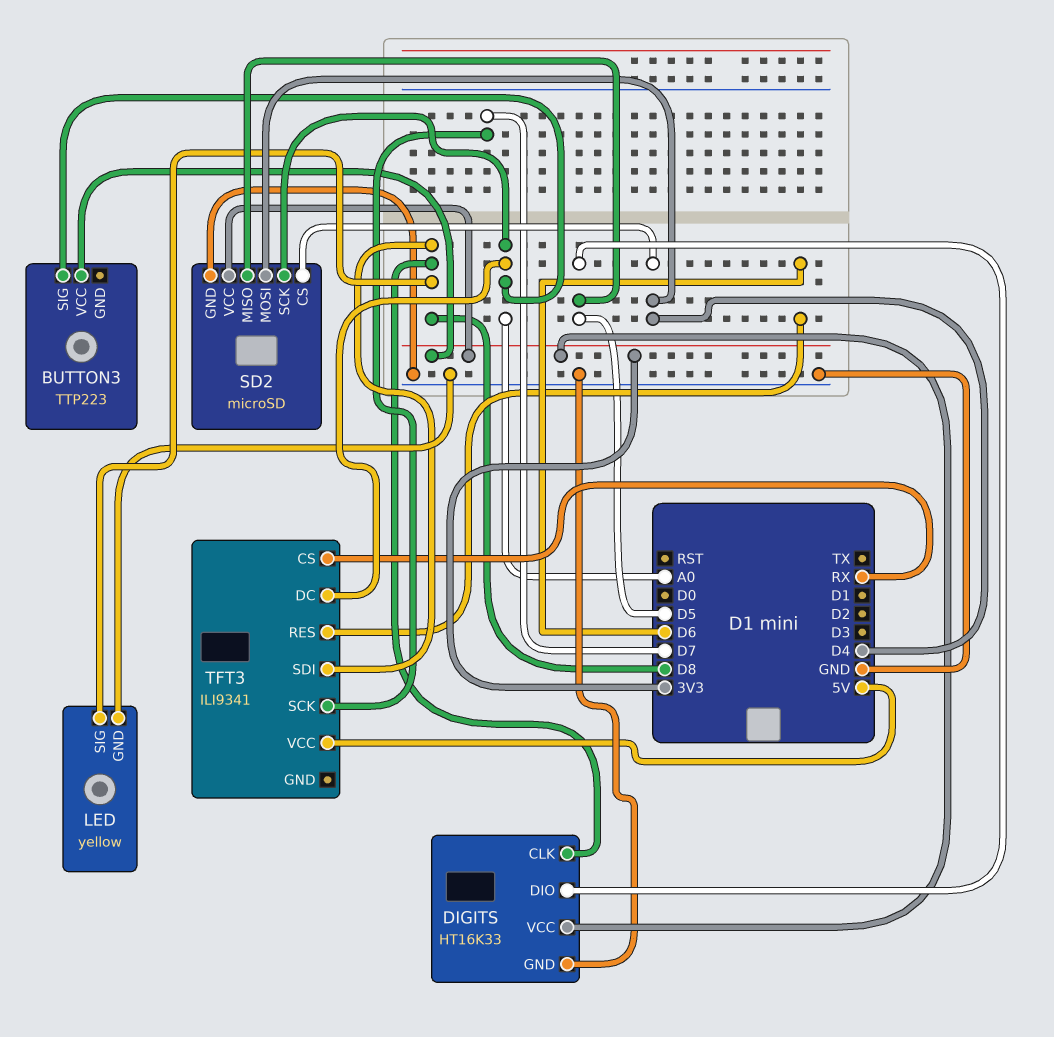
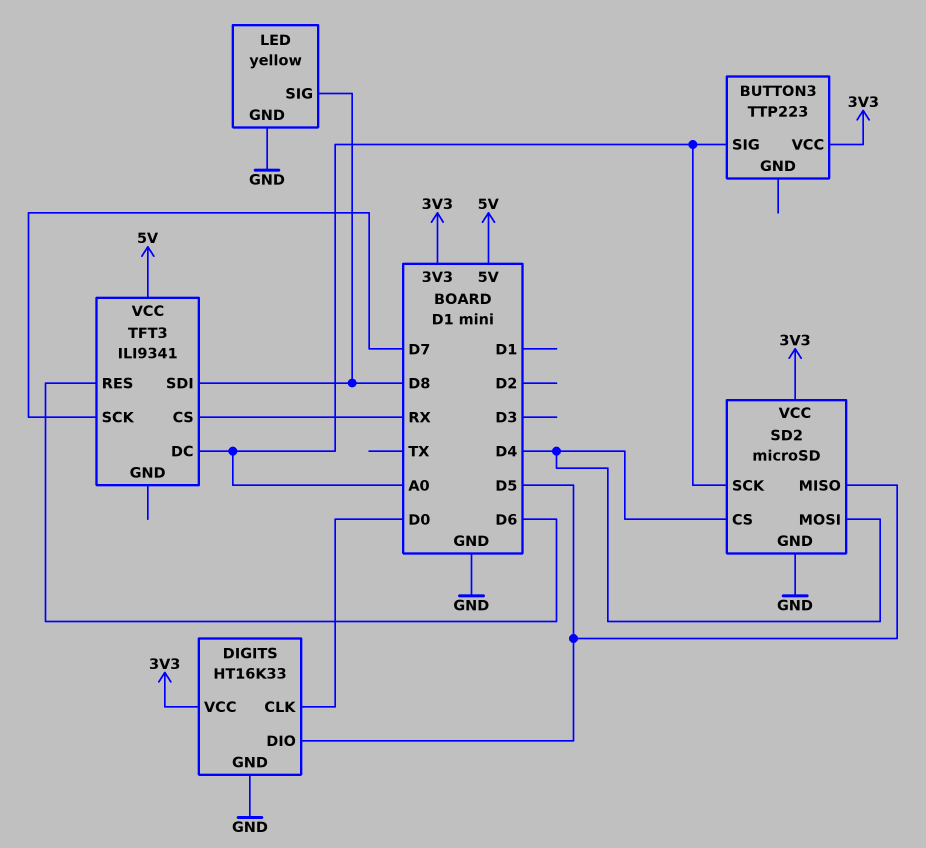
DIGITS pin CLK: D8 -> D0

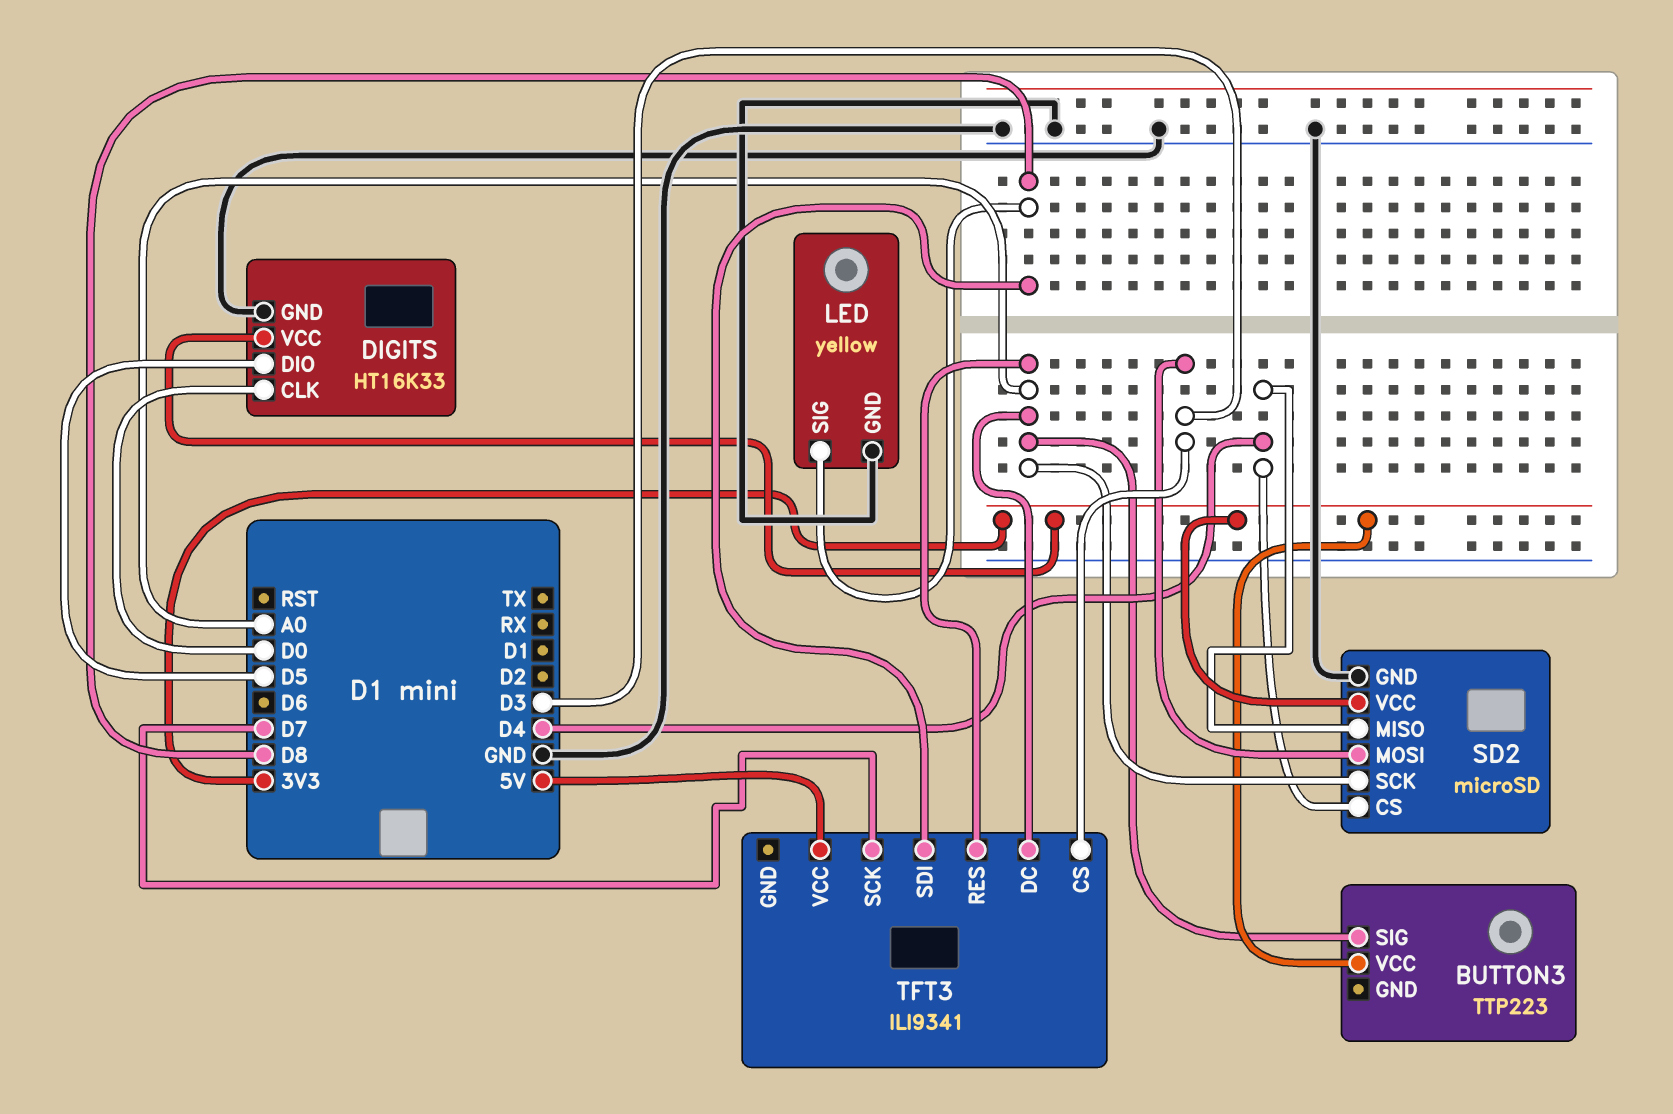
SD2 pin MISO: D5 -> D4
SD2 pin MOSI: D4 -> D3
TFT3 pin CS: RX -> D3
TFT3 pin RES: D6 -> A0

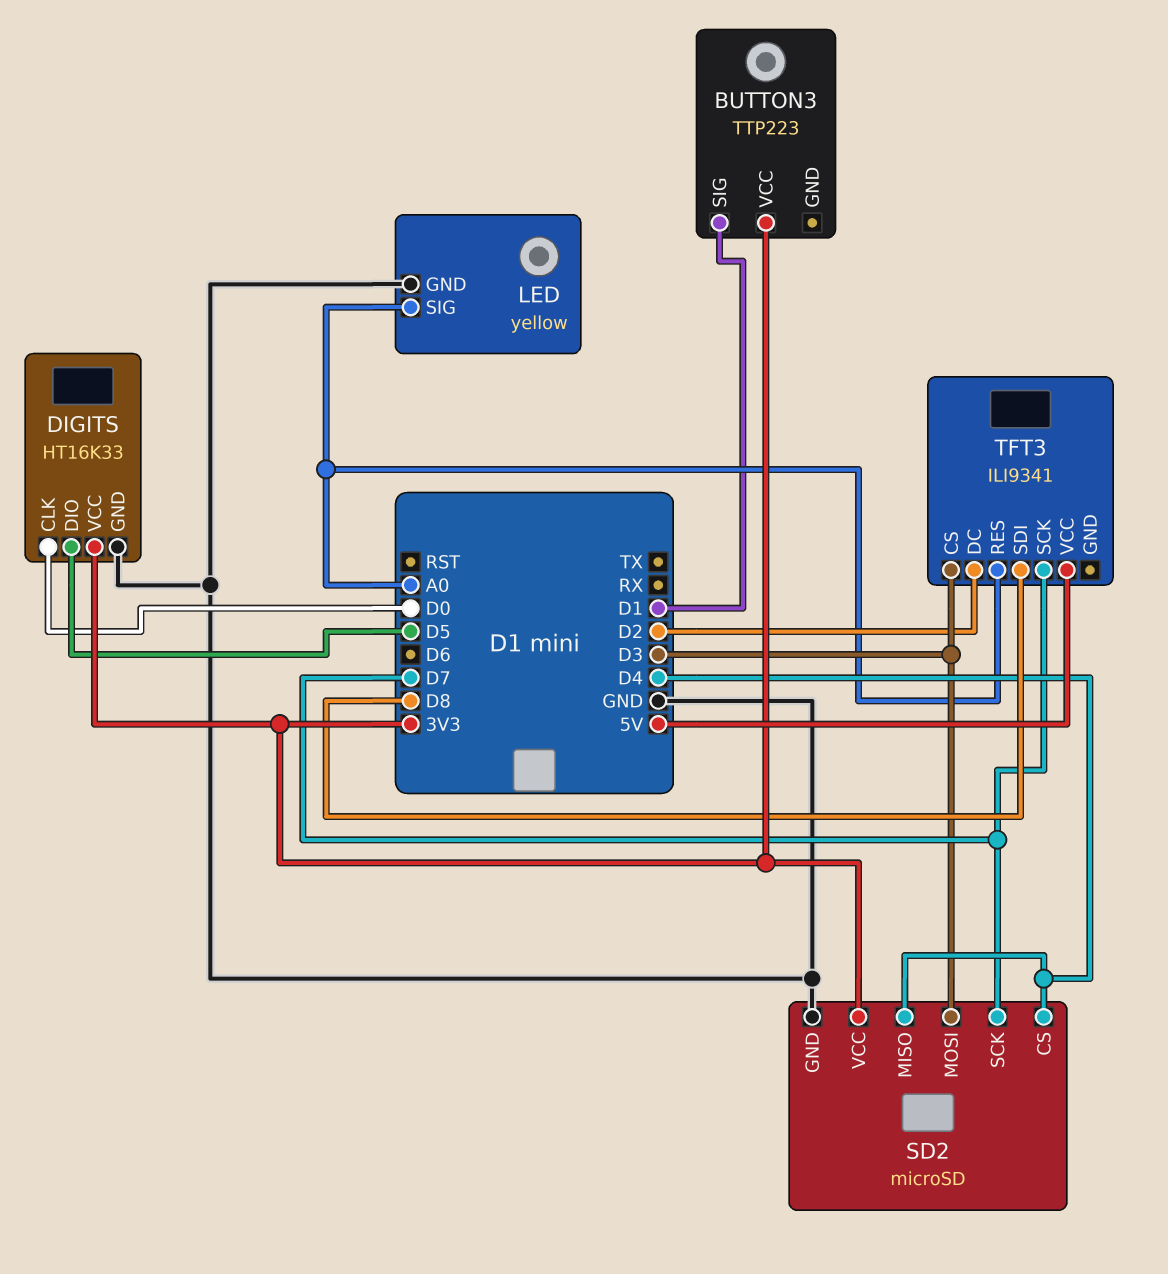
BUTTON3 pin SIG: A0 -> D1
LED pin SIG: D8 -> A0
SD2 pin SCK: A0 -> D7
TFT3 pin DC: A0 -> D2

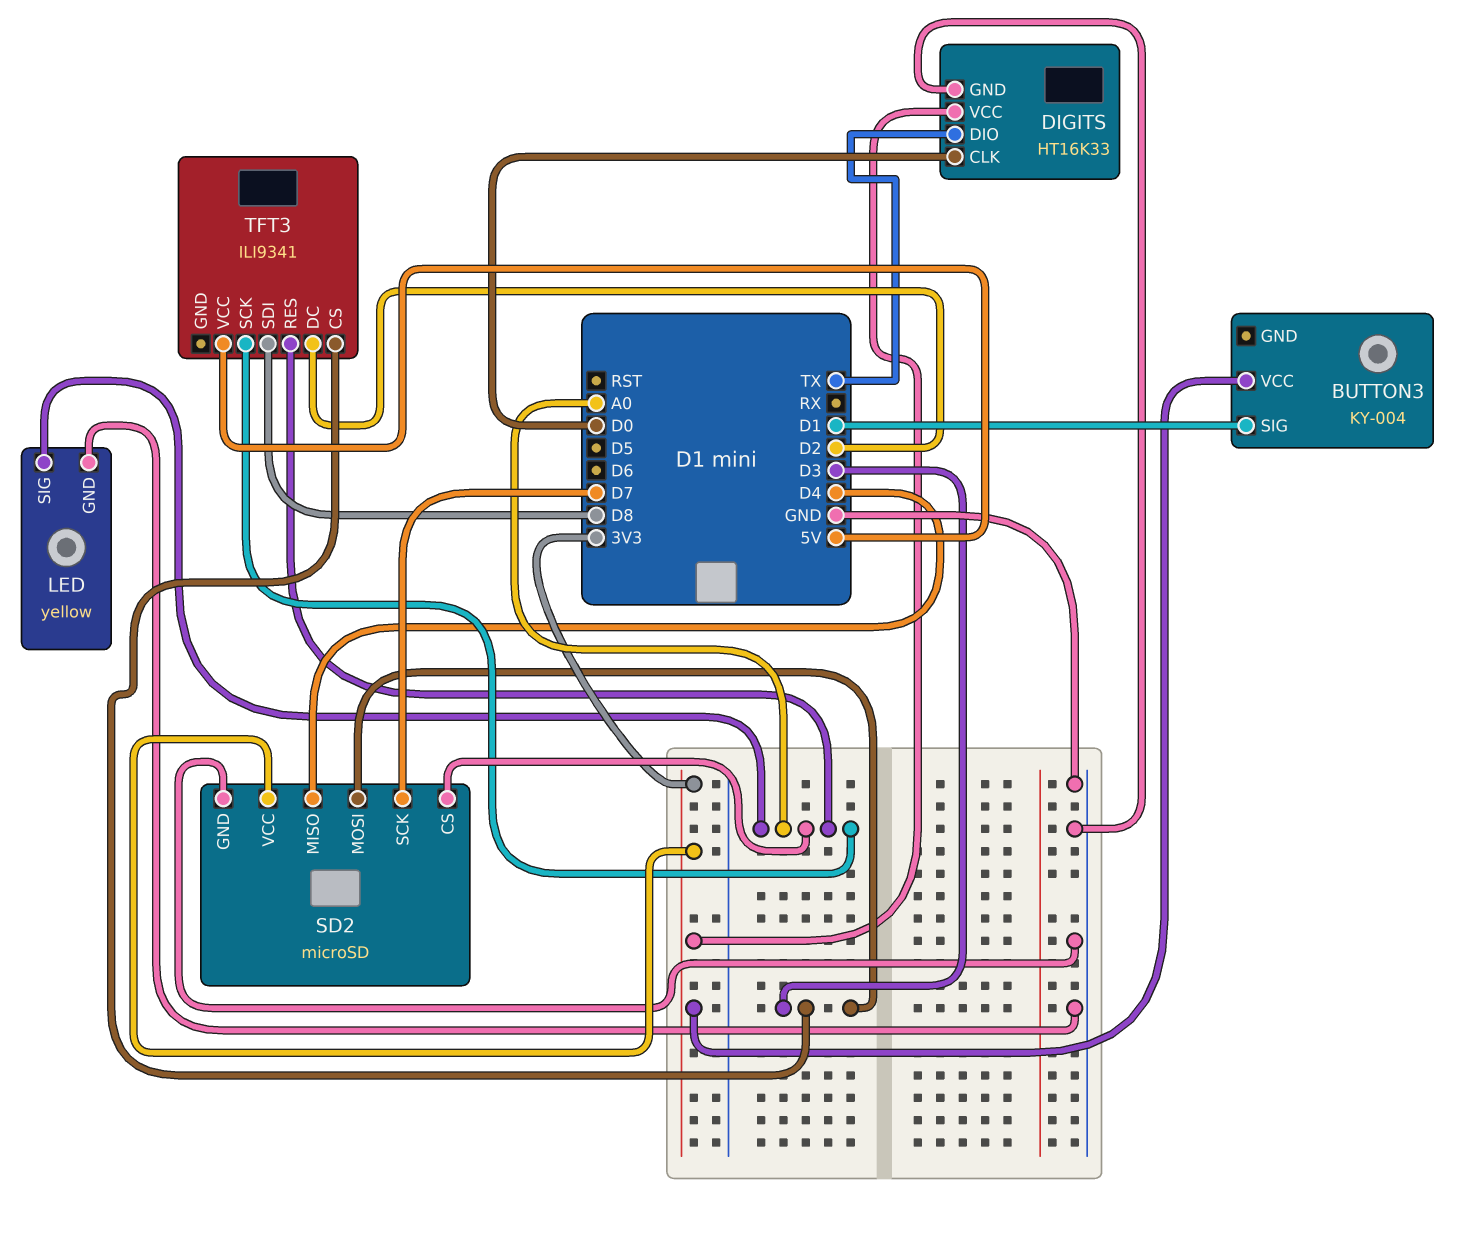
BUTTON3: TTP223 -> KY-004
DIGITS pin DIO: D5 -> TX
SD2 pin CS: D4 -> A0
TFT3 pin SCK: D7 -> A0

